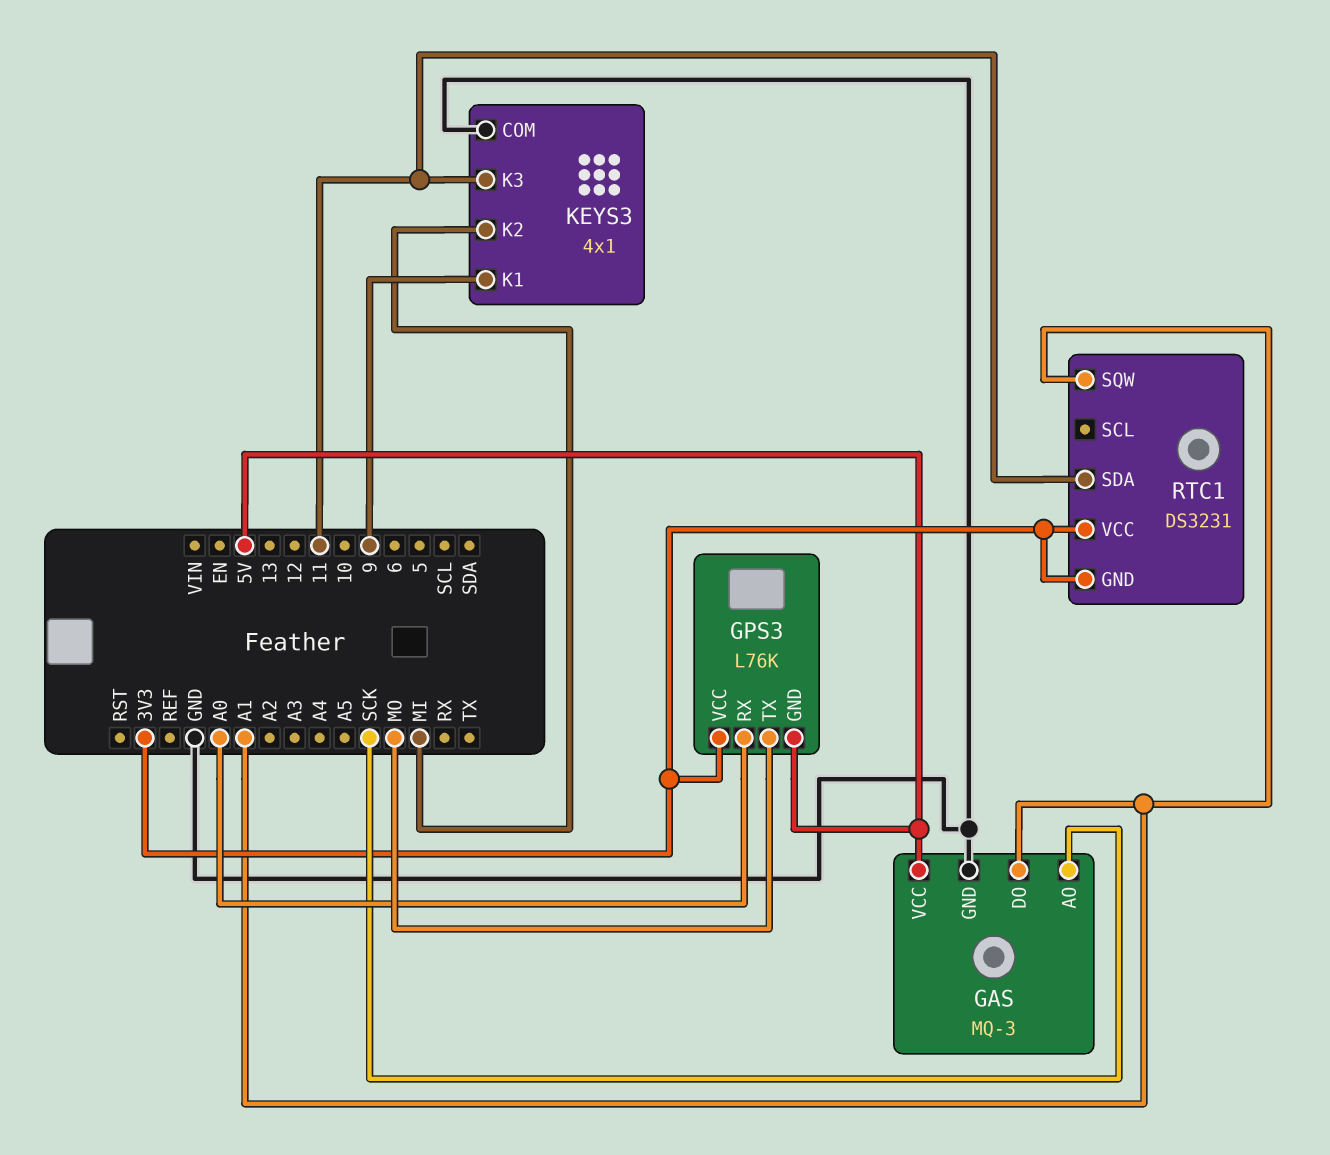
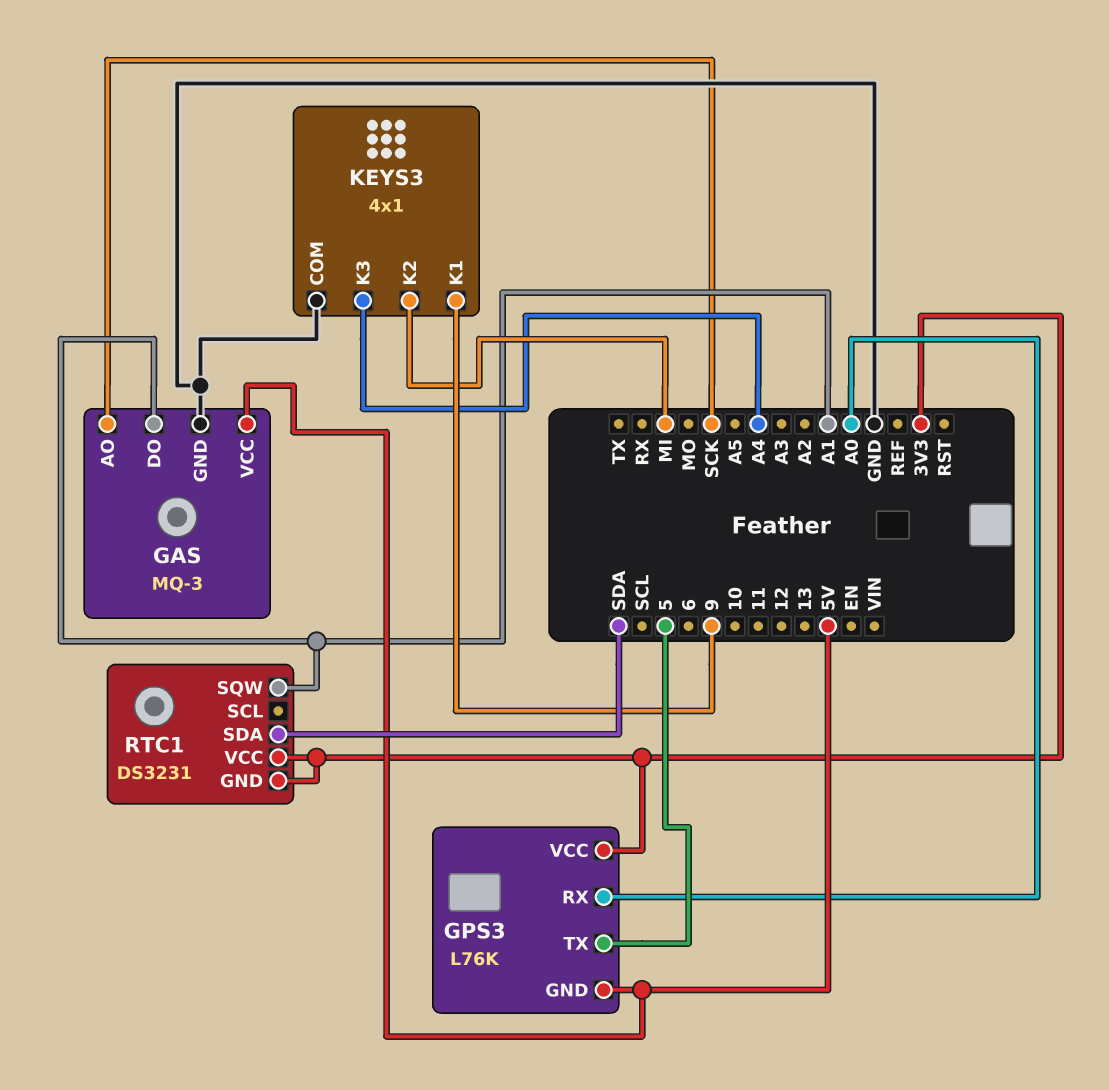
GPS3 pin TX: MO -> 5
KEYS3 pin K3: 11 -> A4
RTC1 pin SDA: 11 -> SDA

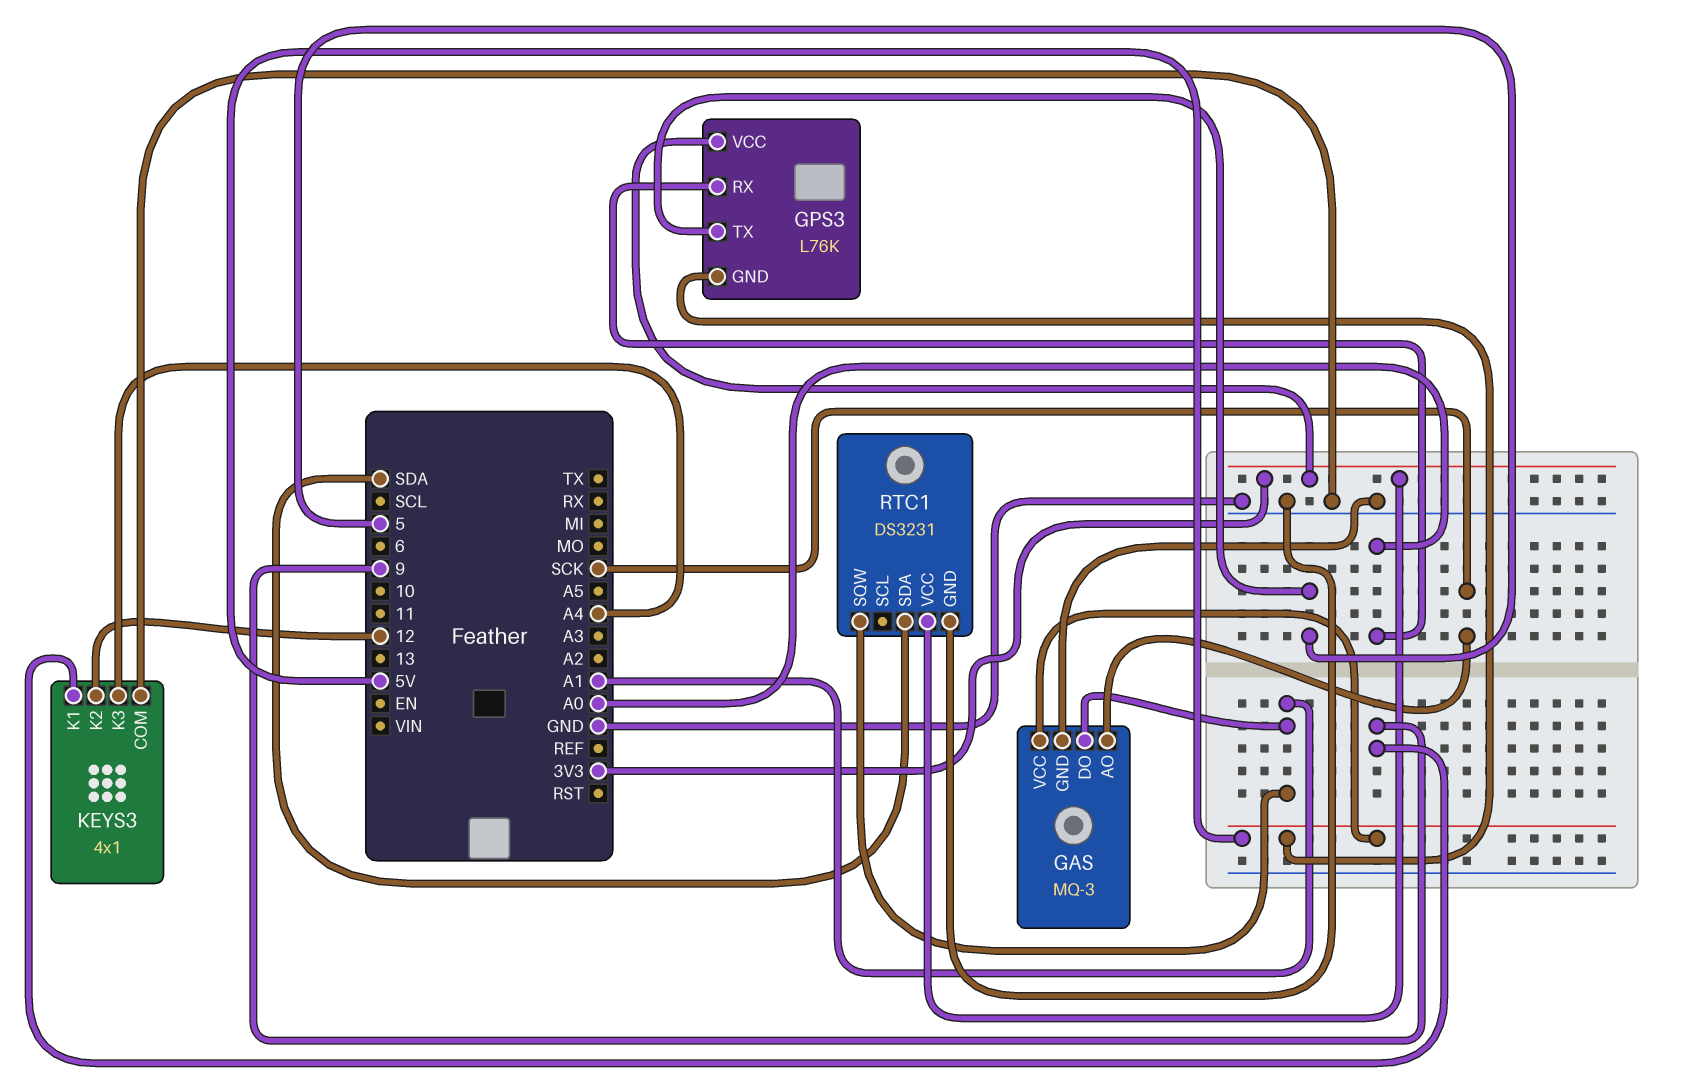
KEYS3 pin K2: MI -> 12
RTC1 pin GND: 3V3 -> GND

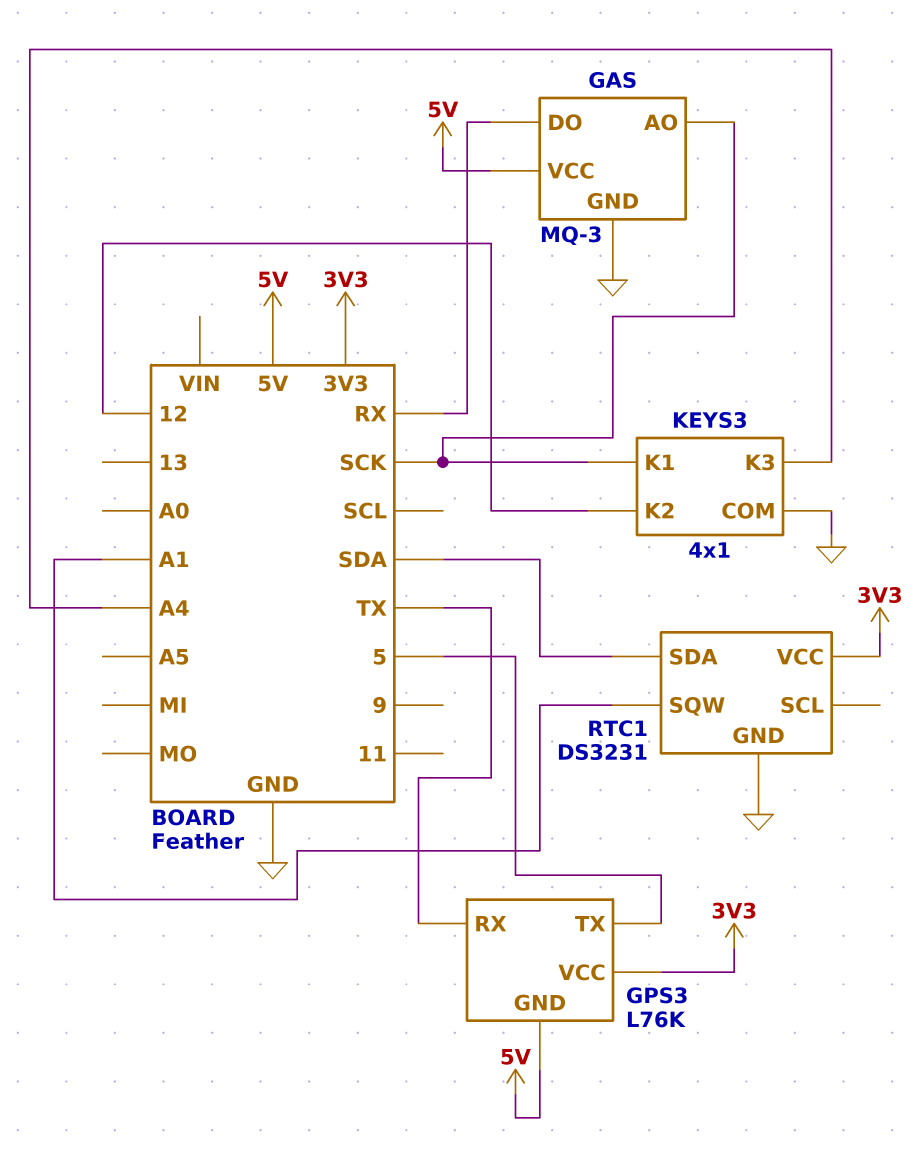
GAS pin DO: A1 -> RX
GPS3 pin RX: A0 -> TX
KEYS3 pin K1: 9 -> SCK

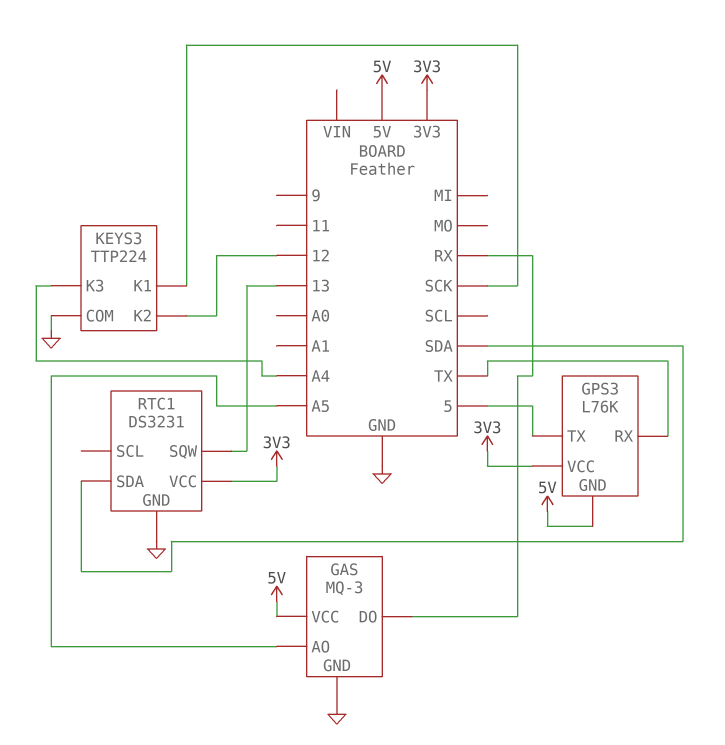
GAS pin AO: SCK -> A5
KEYS3: 4x1 -> TTP224
RTC1 pin SQW: A1 -> 13

